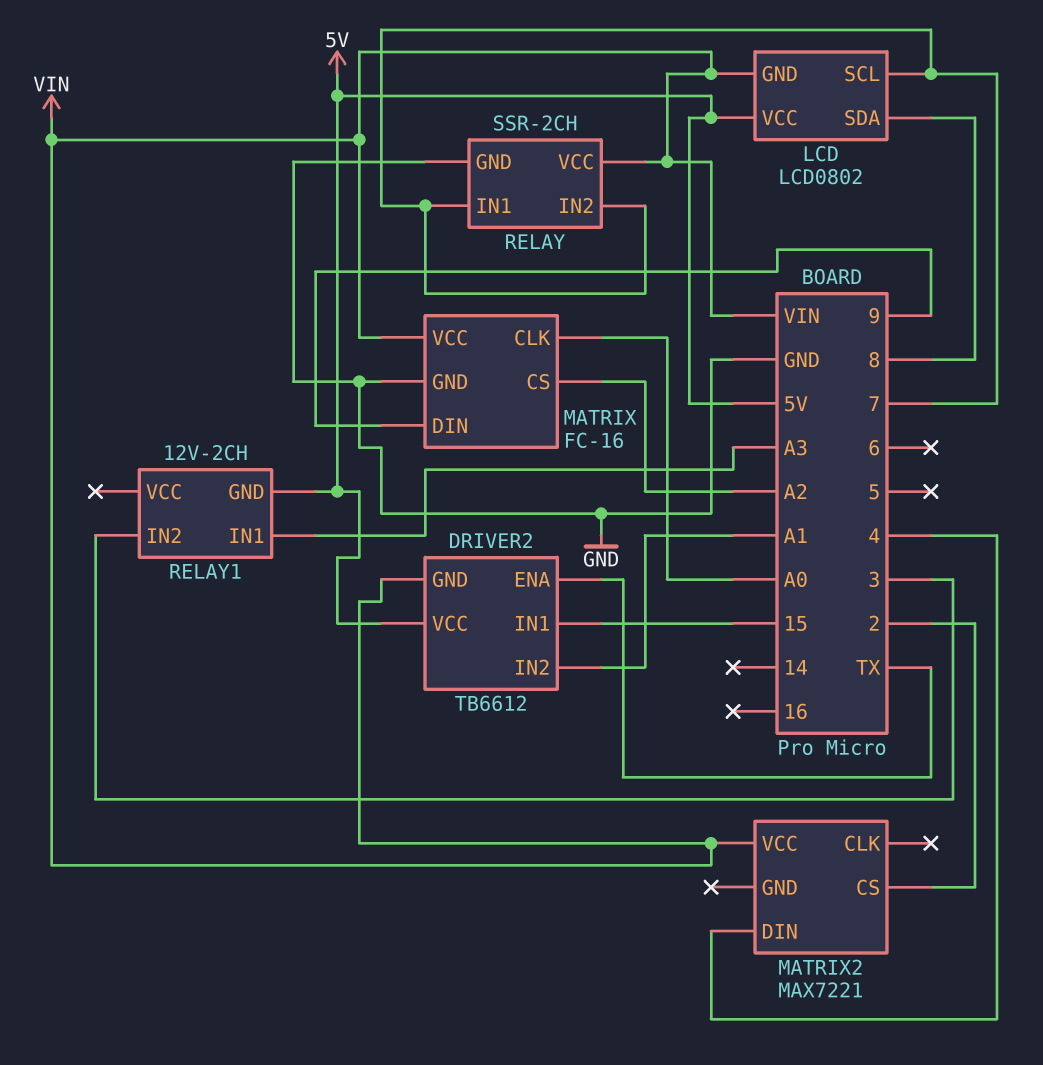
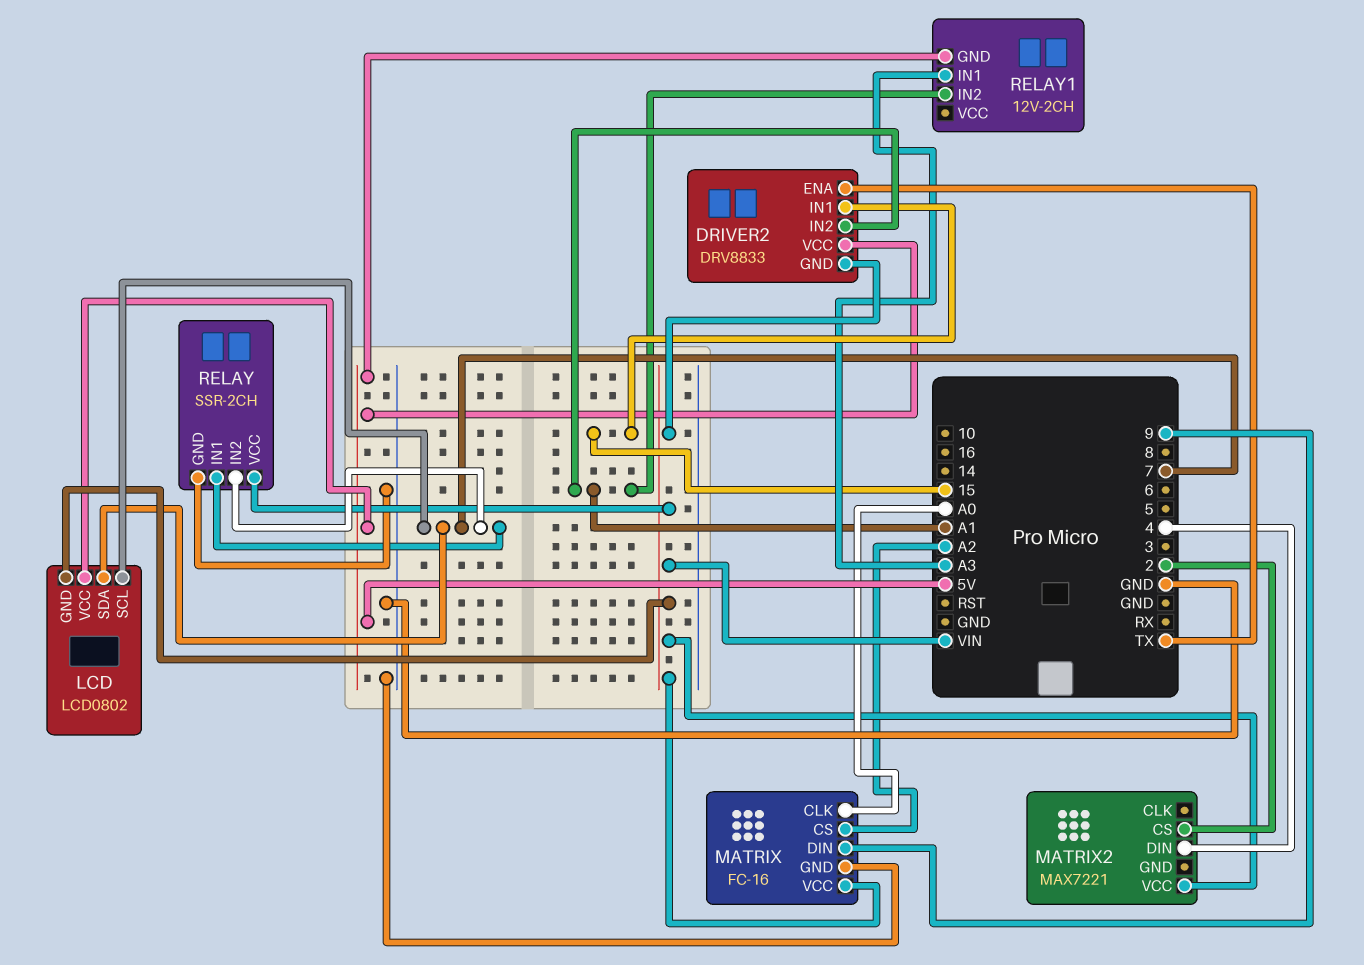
DRIVER2: TB6612 -> DRV8833
LCD pin SDA: 8 -> 7
RELAY1 pin IN2: 3 -> A1

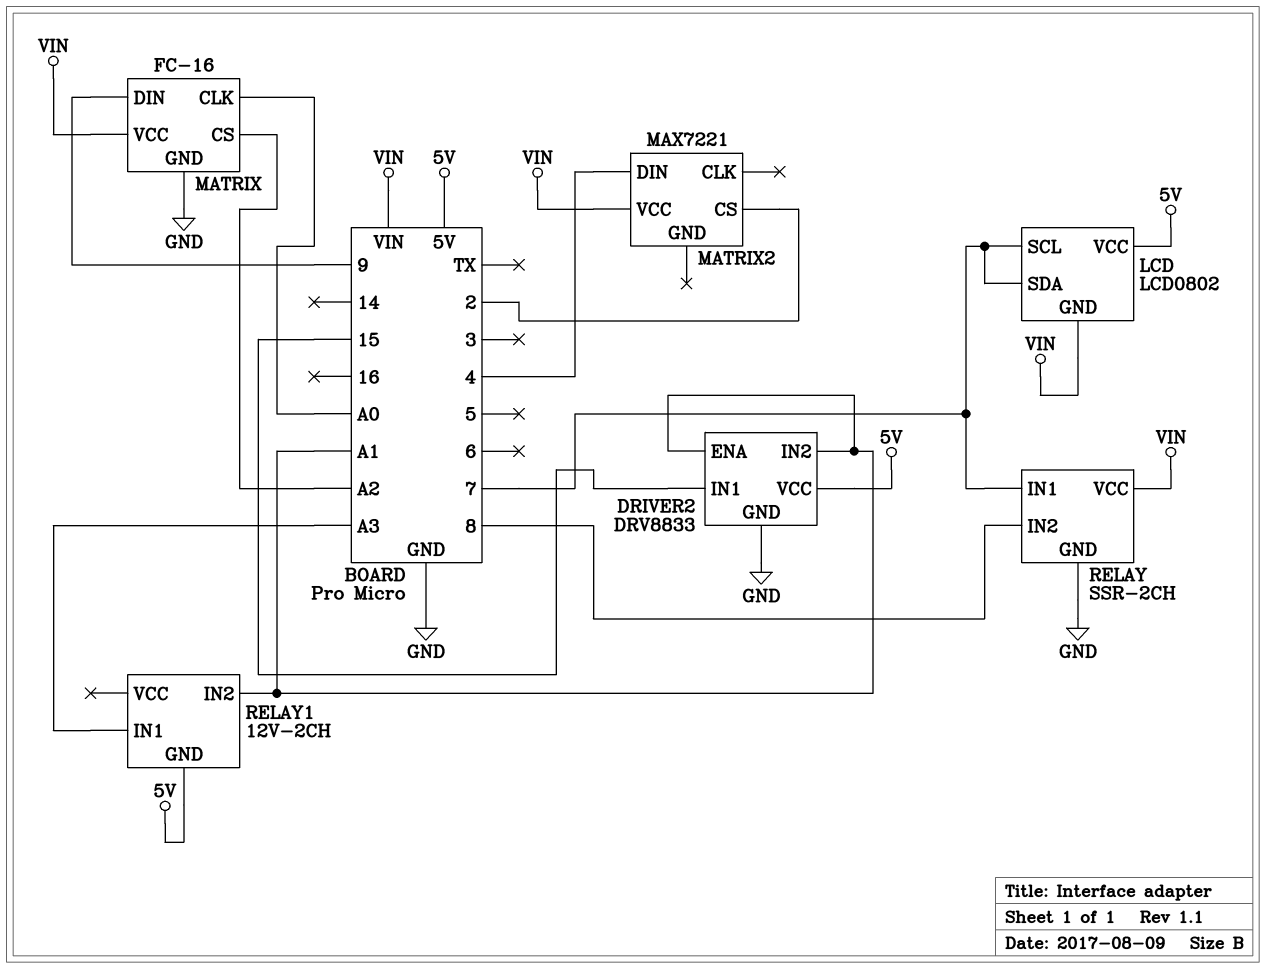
DRIVER2 pin ENA: TX -> A1
DRIVER2 pin GND: VIN -> GND
RELAY pin IN2: 7 -> 8

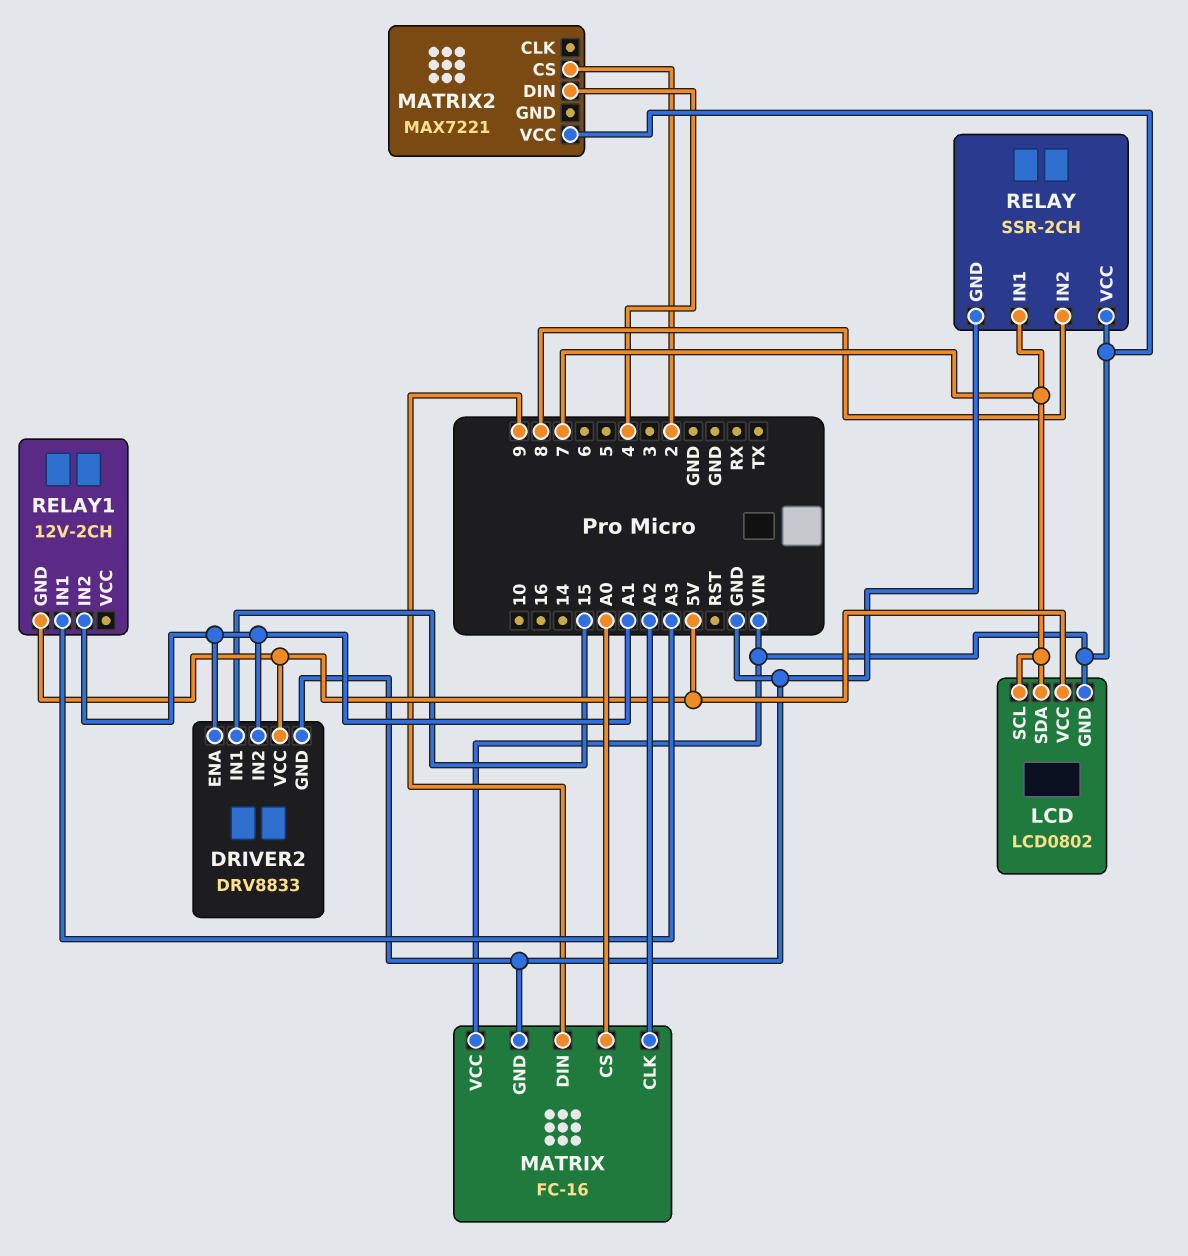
MATRIX pin CLK: A0 -> A2
MATRIX pin CS: A2 -> A0

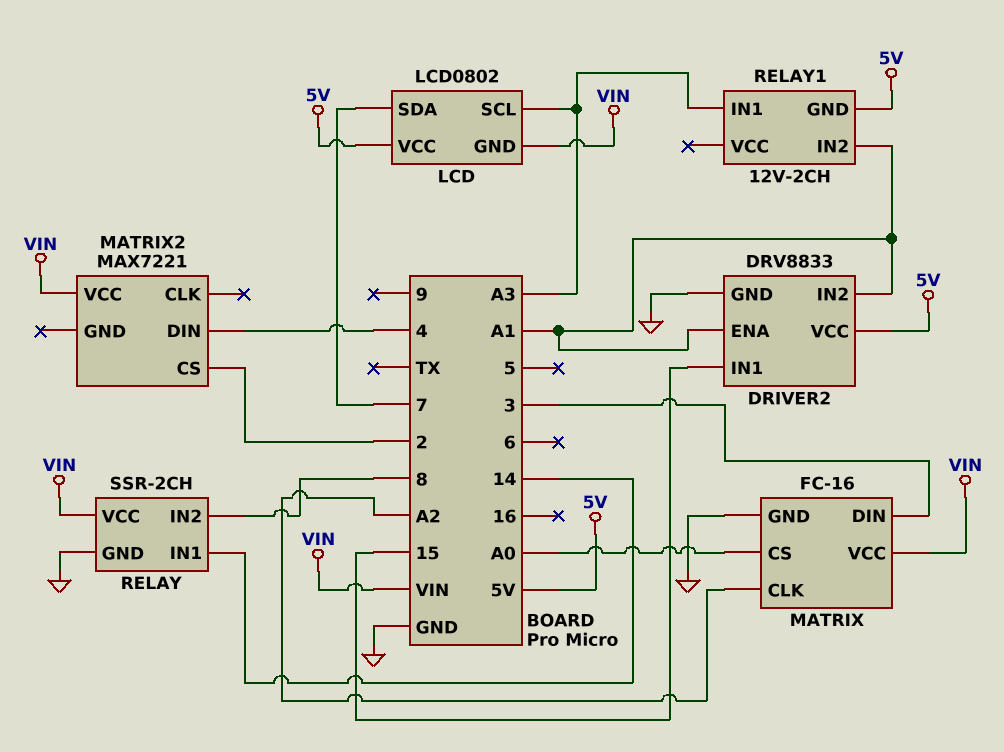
LCD pin SCL: 7 -> A3
MATRIX pin DIN: 9 -> 3
RELAY pin IN1: 7 -> 14

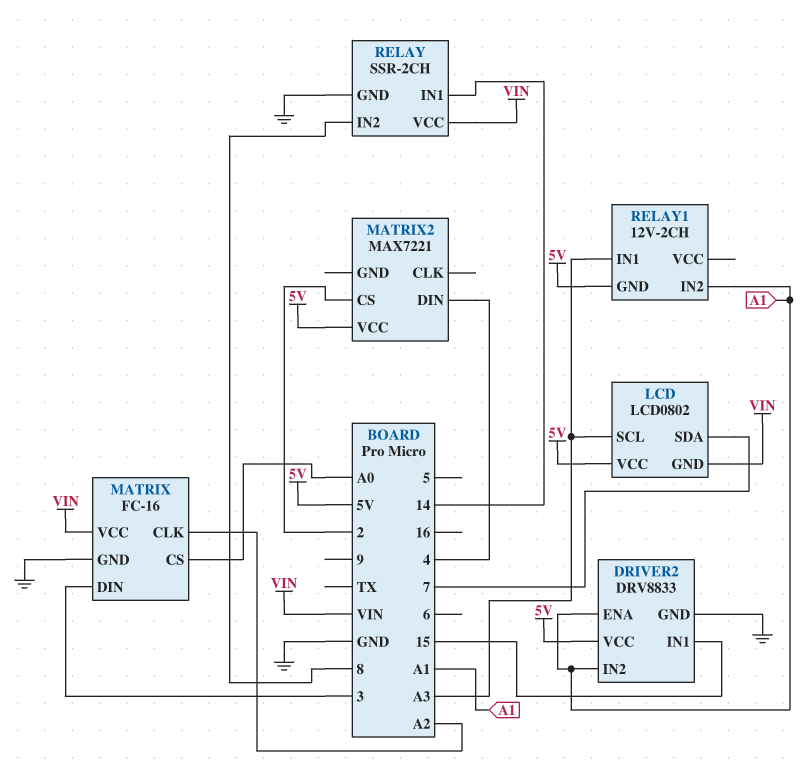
MATRIX2 pin VCC: VIN -> 5V

